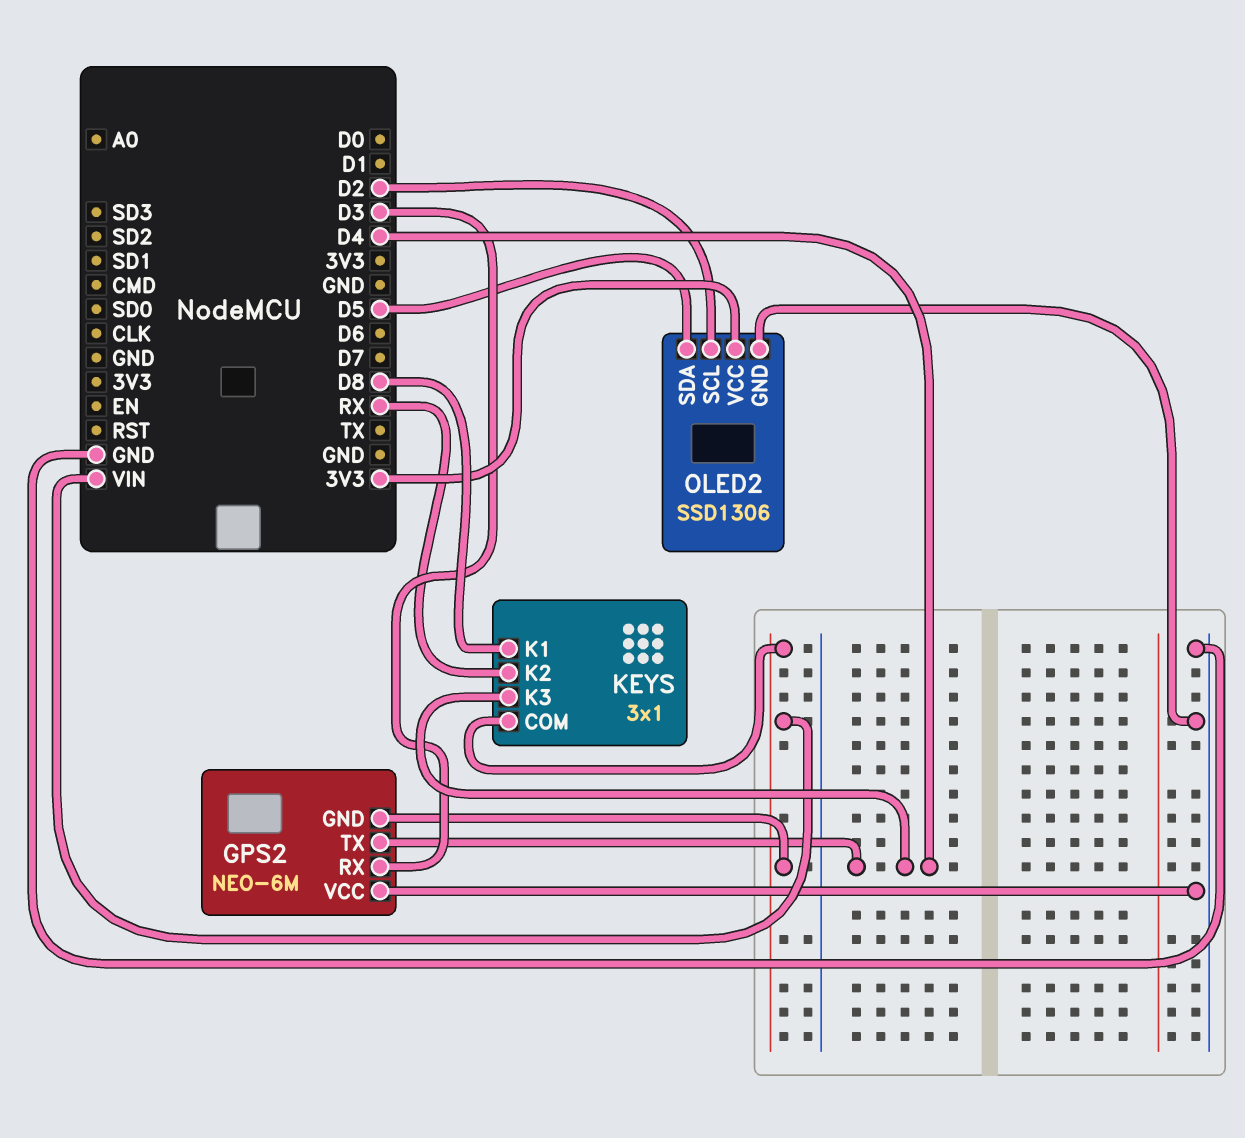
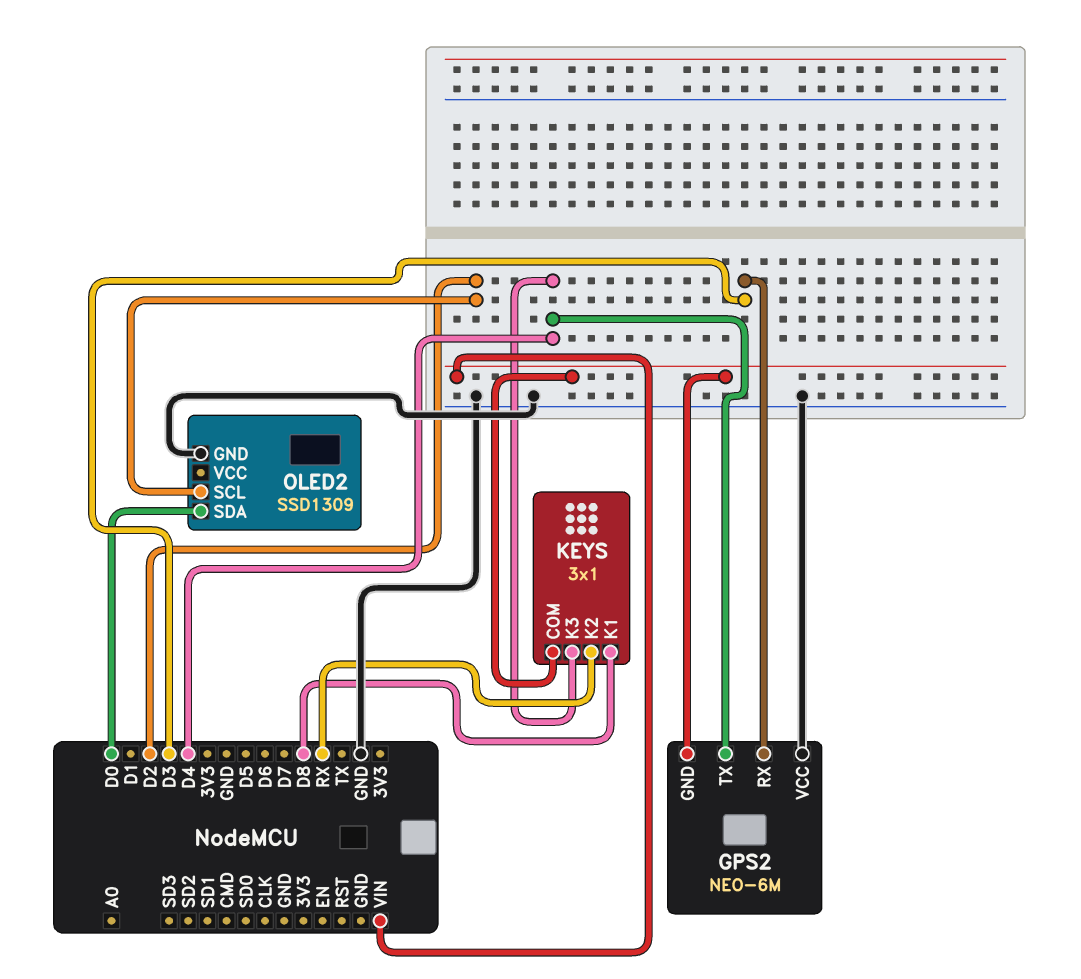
OLED2: SSD1306 -> SSD1309
OLED2 pin SDA: D5 -> D0
OLED2 pin VCC: 3V3 -> none

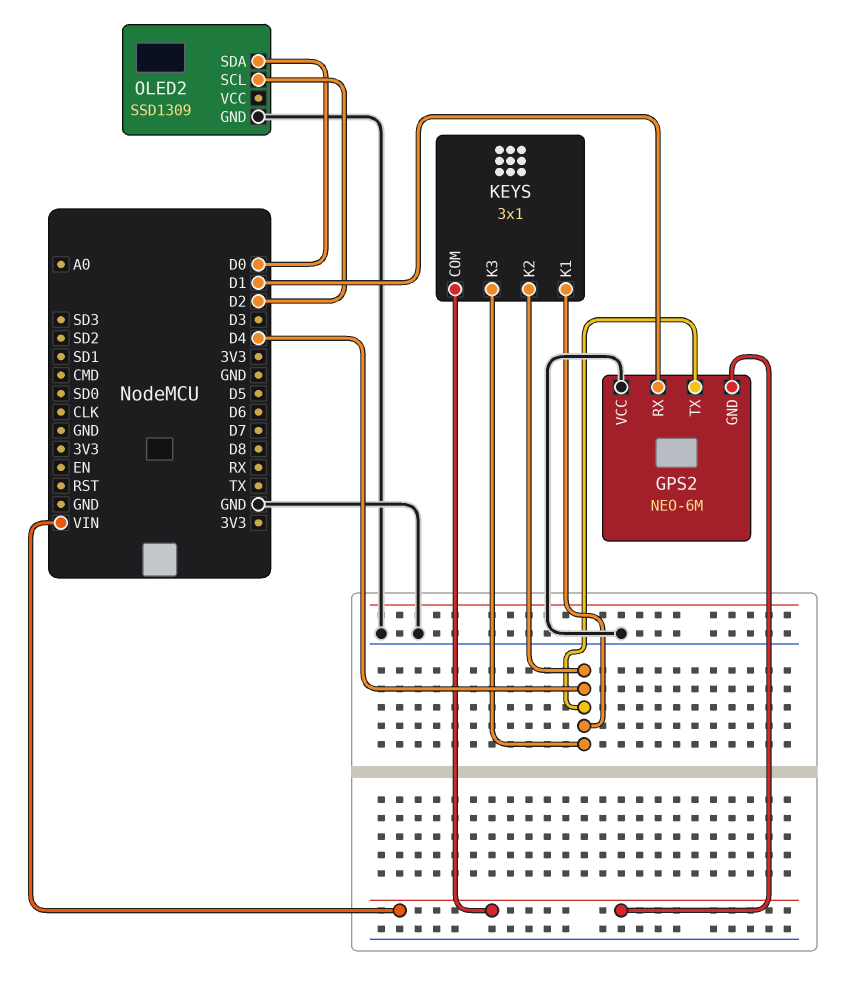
GPS2 pin RX: D3 -> D1
KEYS pin K1: D8 -> D4
KEYS pin K2: RX -> D4

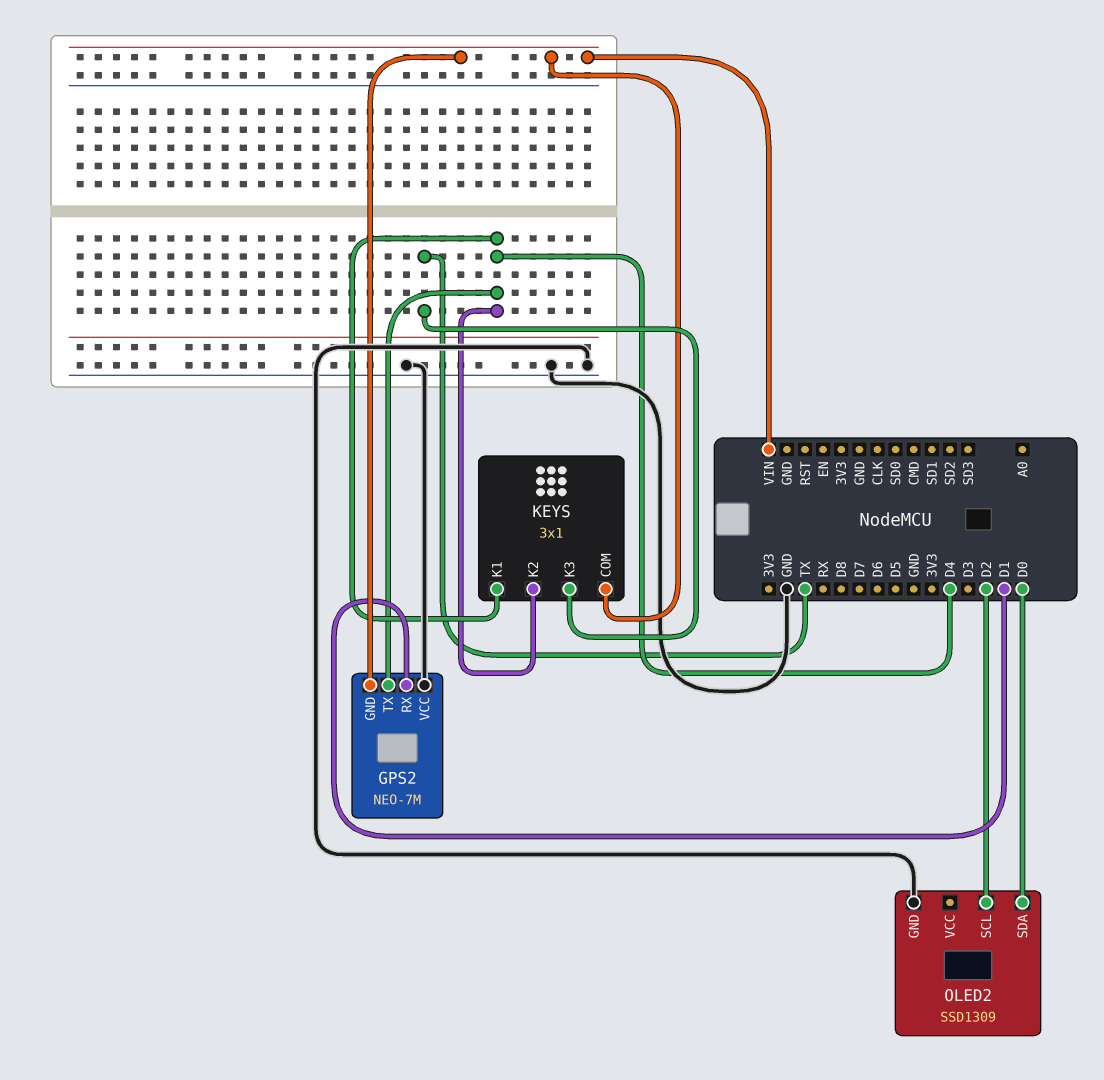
GPS2: NEO-6M -> NEO-7M
KEYS pin K3: D4 -> TX

